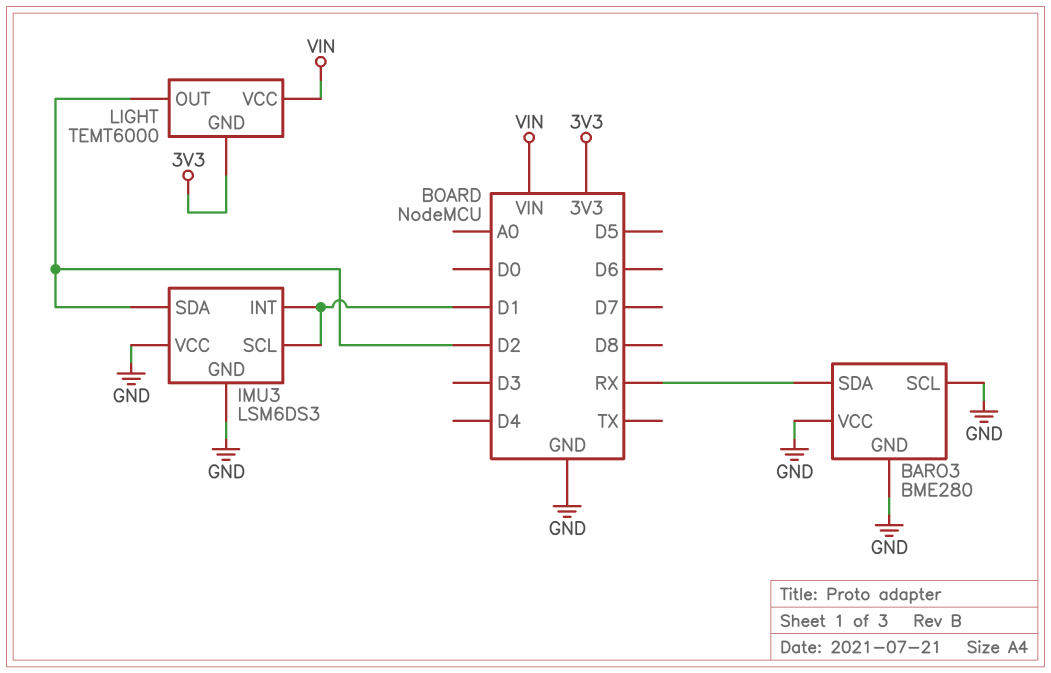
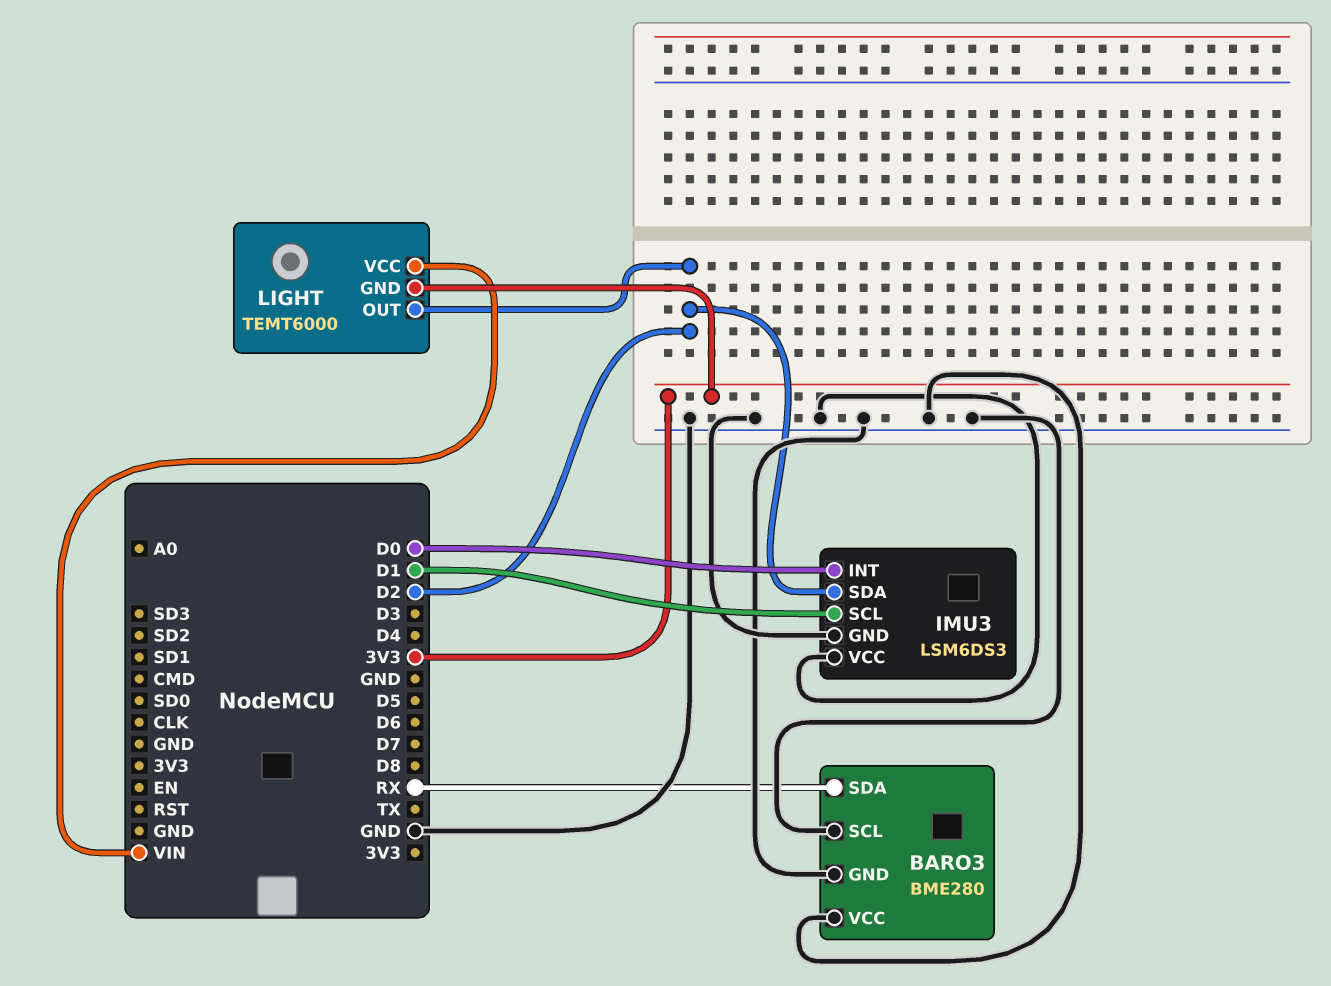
IMU3 pin INT: D1 -> D0

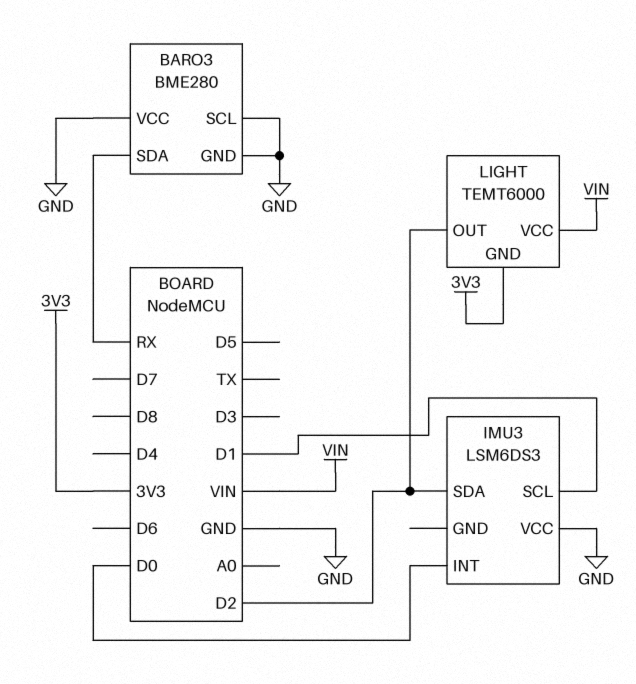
IMU3 pin GND: GND -> none

